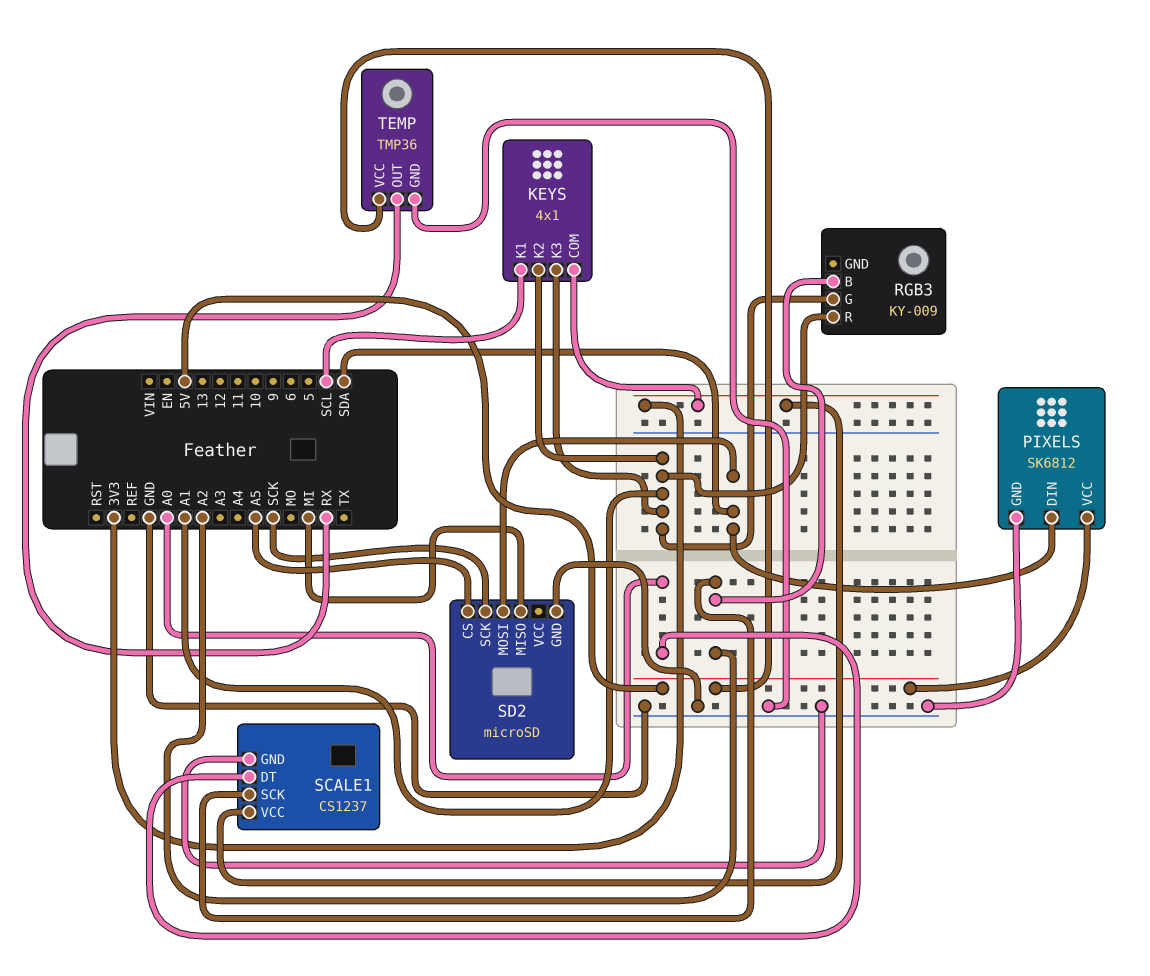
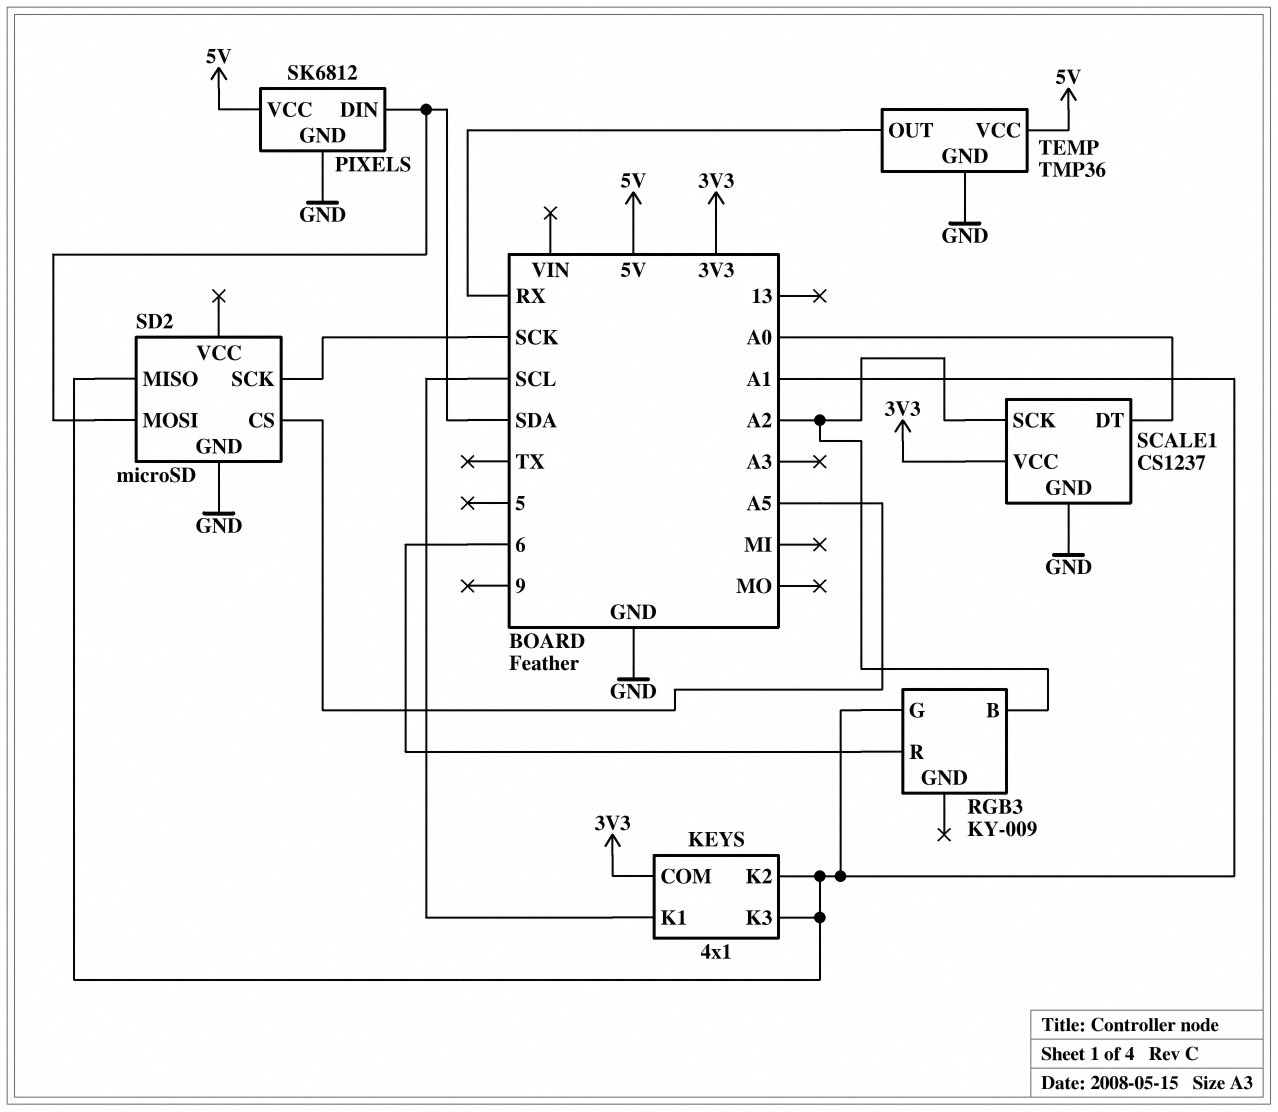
RGB3 pin R: A1 -> 6
SD2 pin MISO: MI -> A1

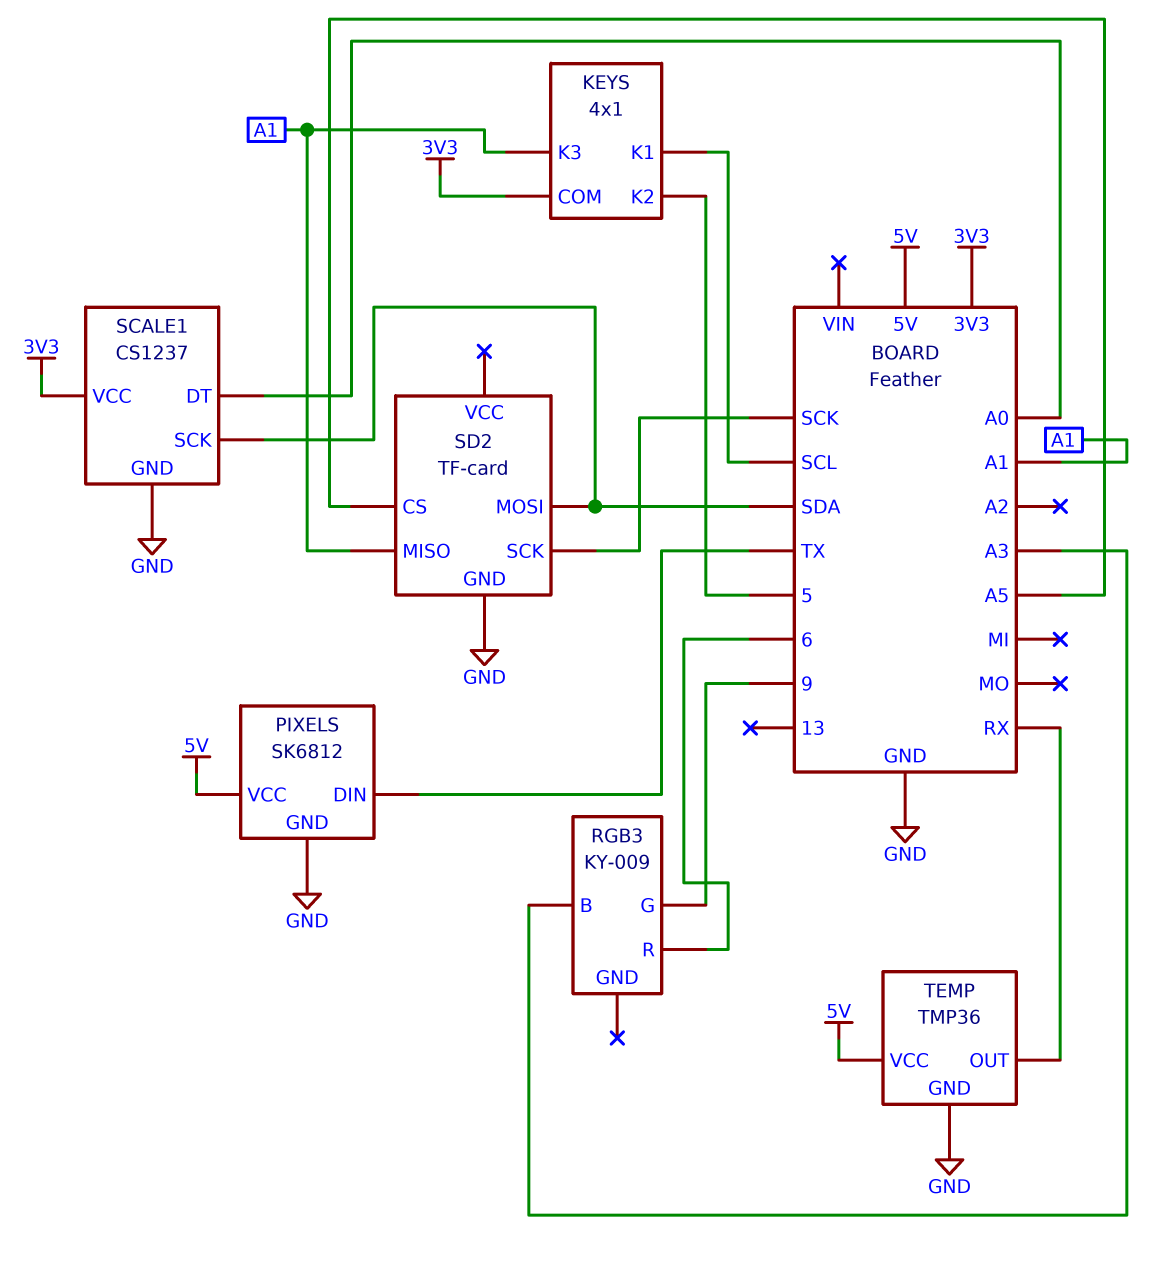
KEYS pin K2: A1 -> 5
PIXELS pin DIN: SDA -> TX
RGB3 pin B: A2 -> A3
RGB3 pin G: A1 -> 9
SCALE1 pin SCK: A2 -> SDA
SD2: microSD -> TF-card

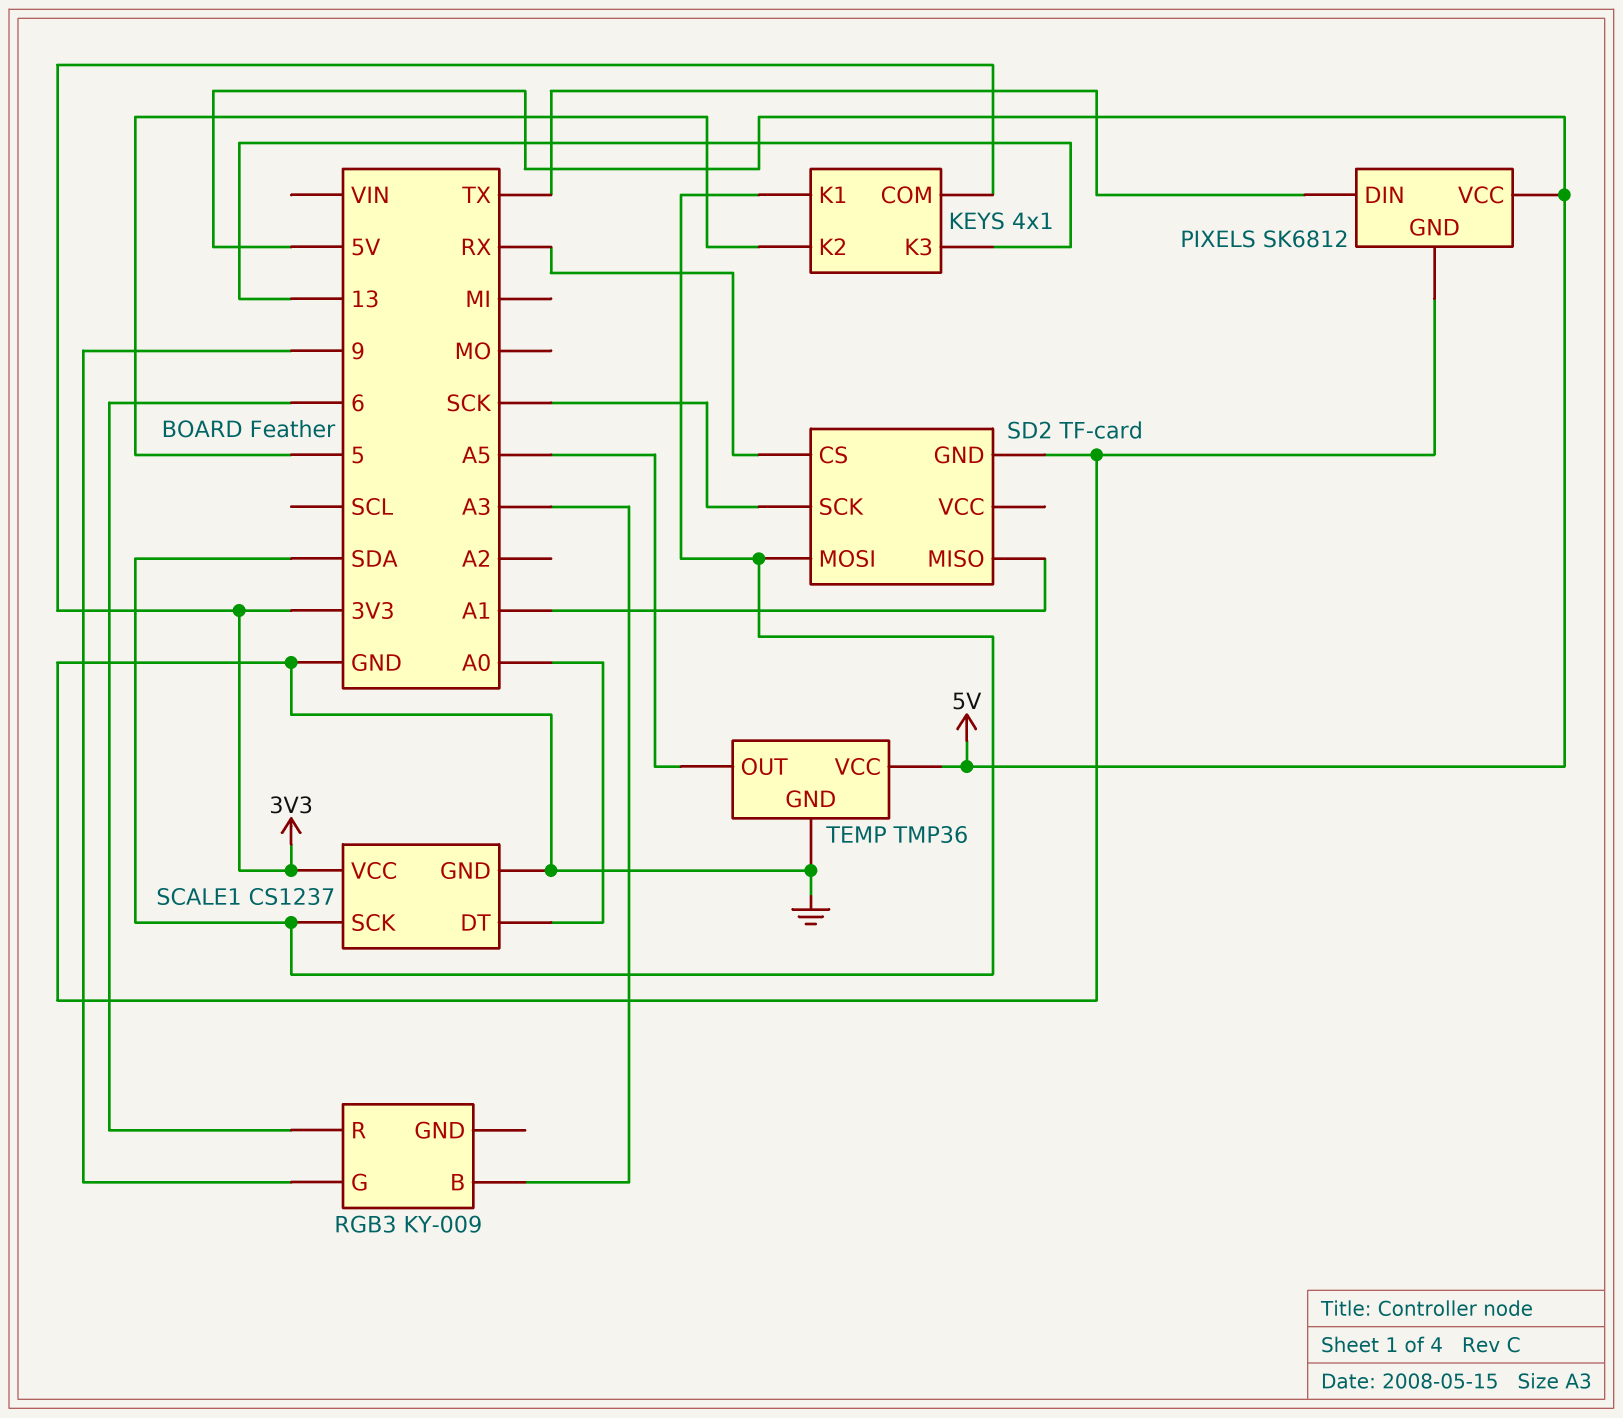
KEYS pin K1: SCL -> SDA
KEYS pin K3: A1 -> 13
SD2 pin CS: A5 -> RX
TEMP pin OUT: RX -> A5

